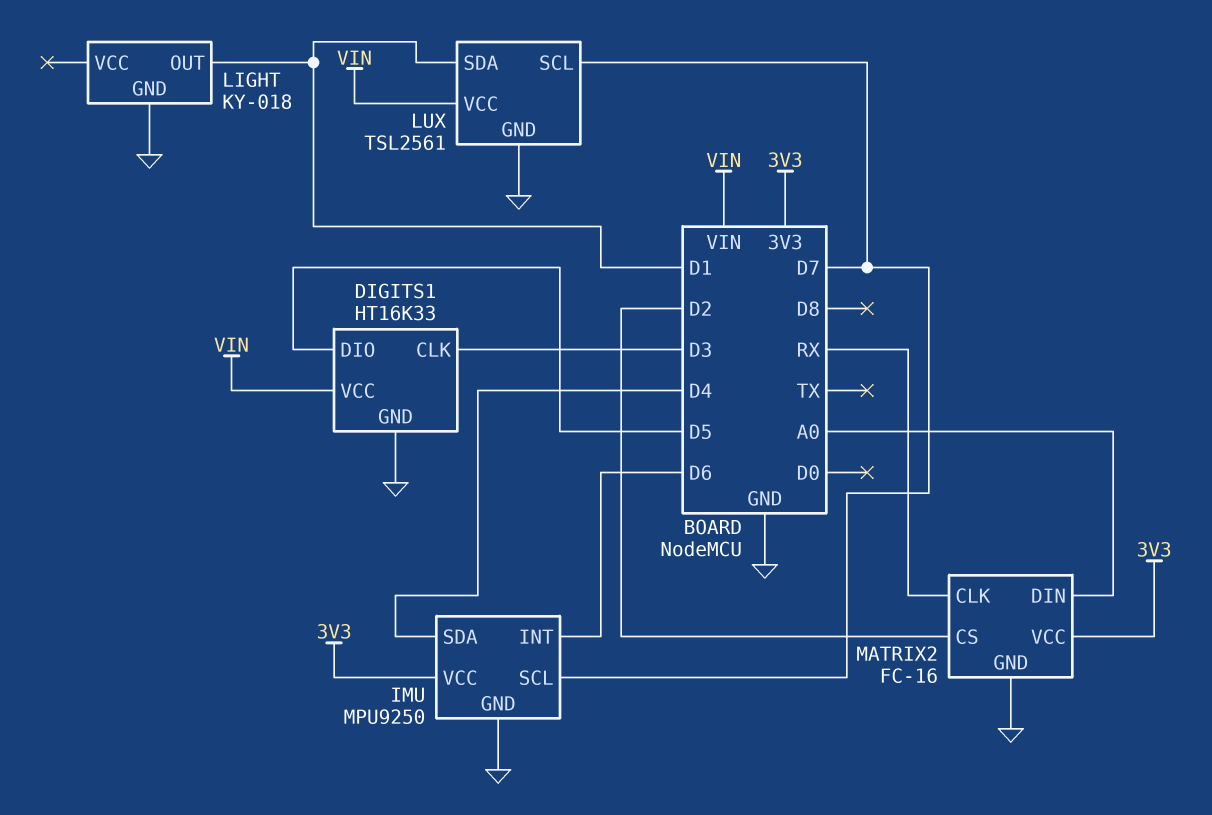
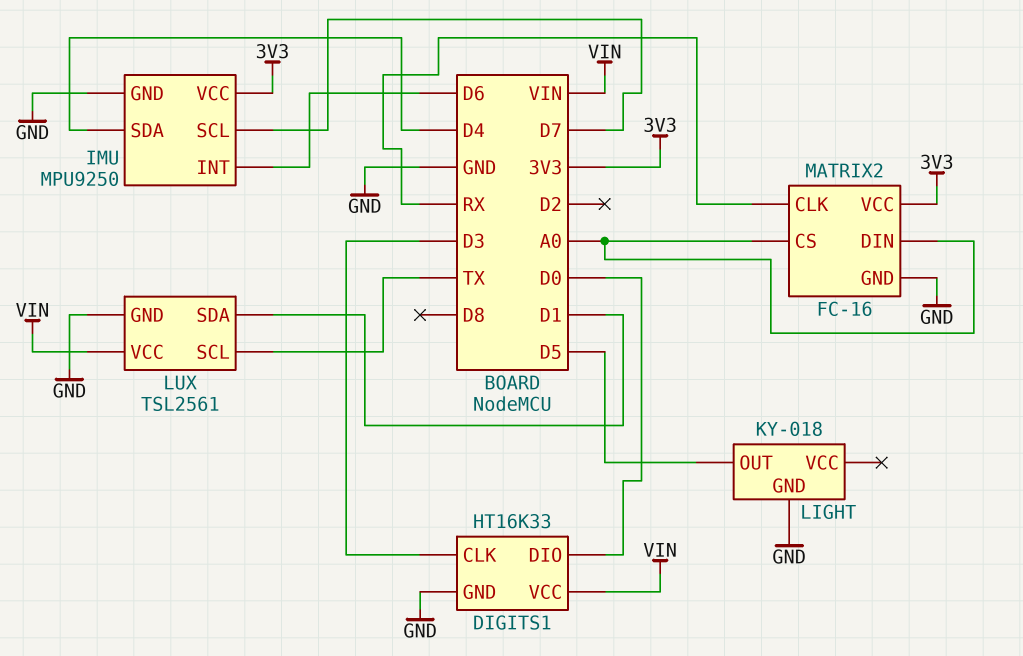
DIGITS1 pin DIO: D5 -> D0
LIGHT pin OUT: D1 -> D5
LUX pin SCL: D7 -> TX
MATRIX2 pin CS: D2 -> A0

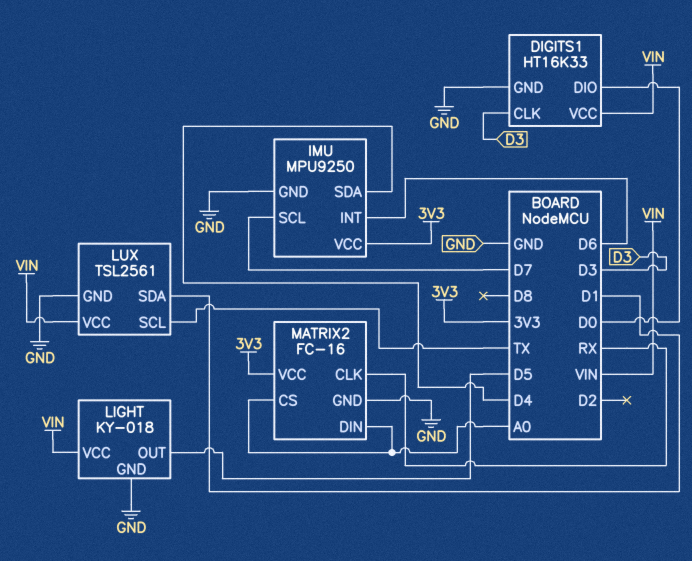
LIGHT pin VCC: none -> VIN

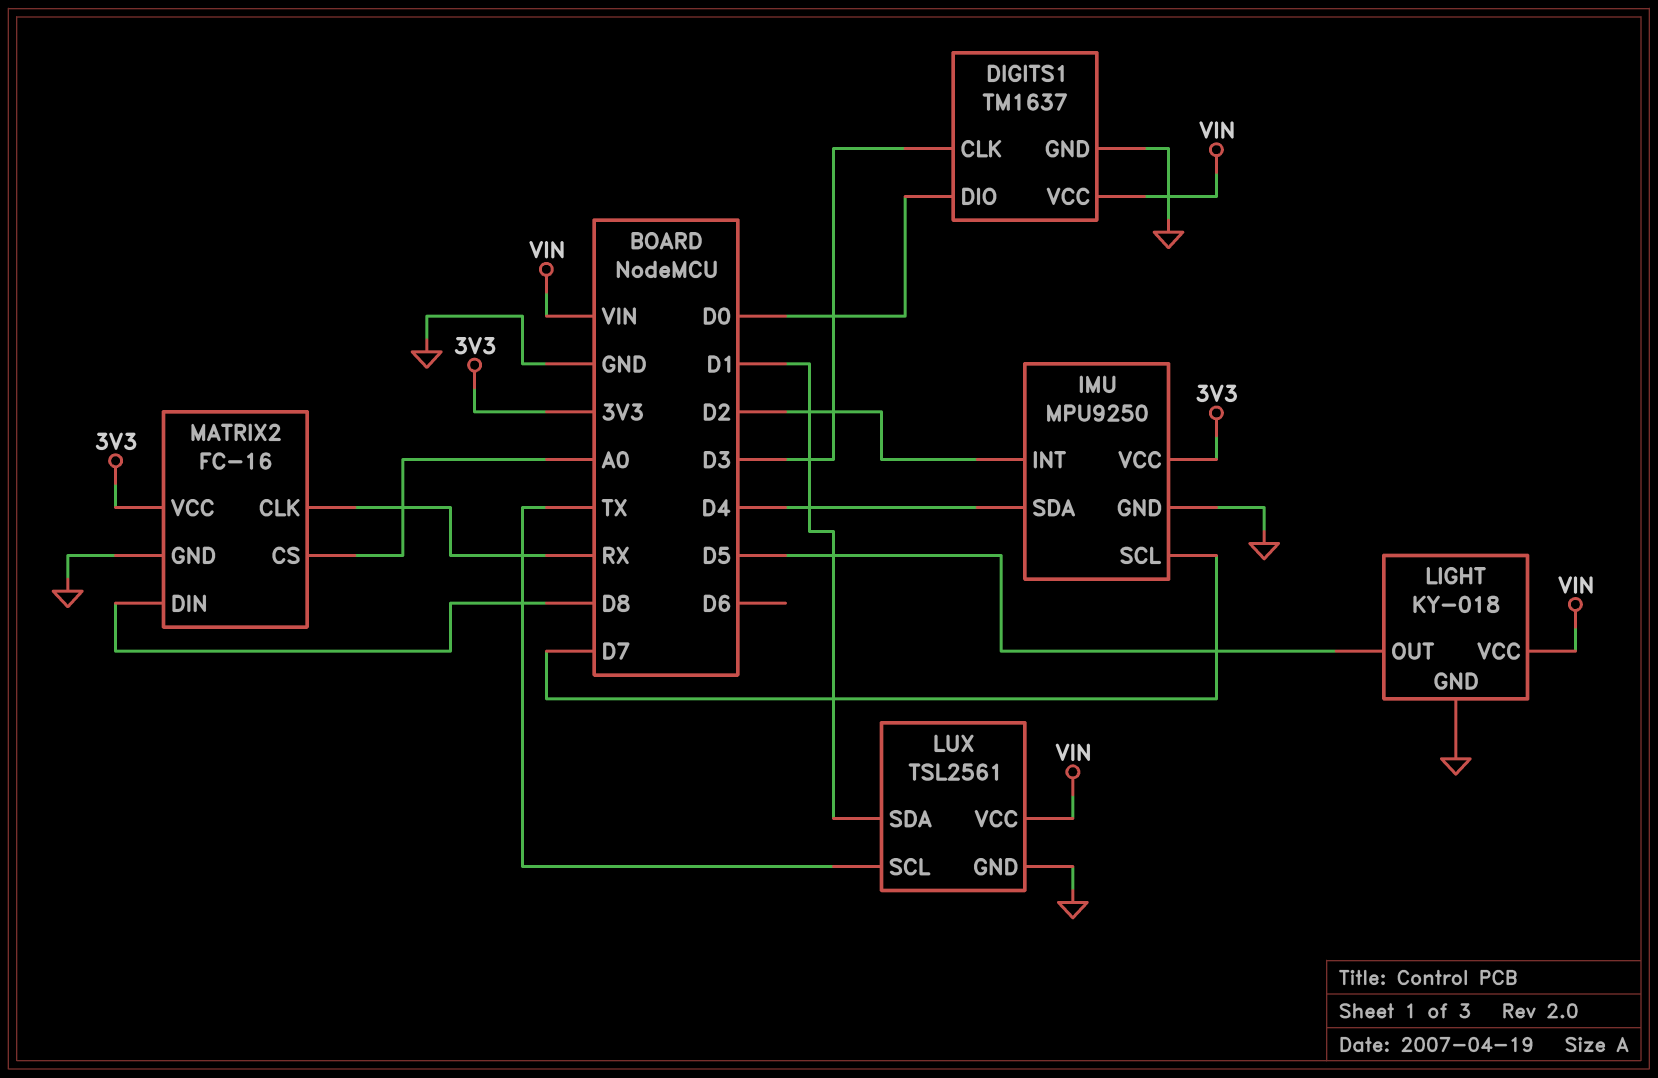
DIGITS1: HT16K33 -> TM1637
IMU pin INT: D6 -> D2
MATRIX2 pin DIN: A0 -> D8

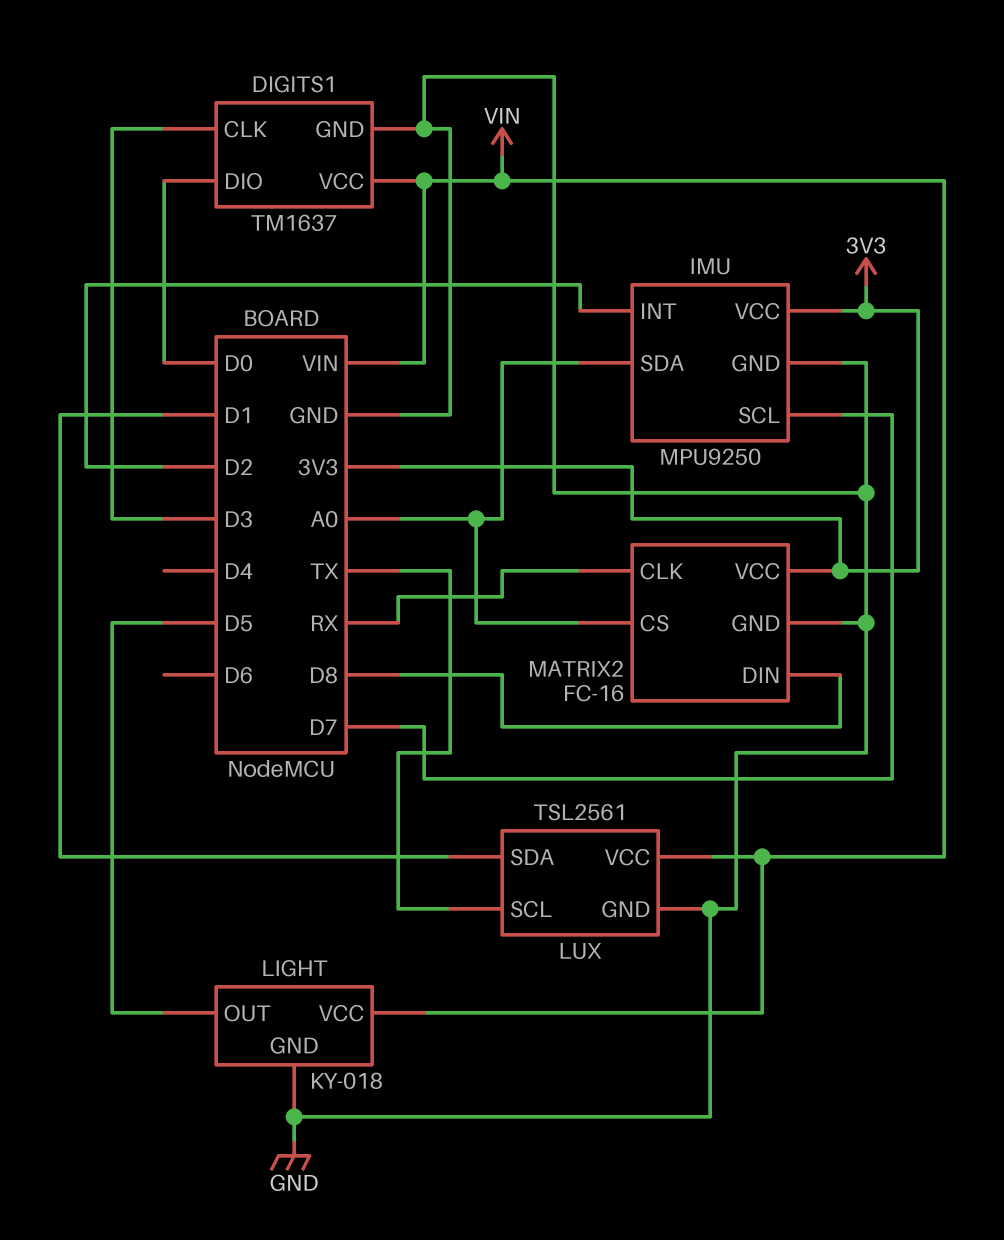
IMU pin SDA: D4 -> A0

